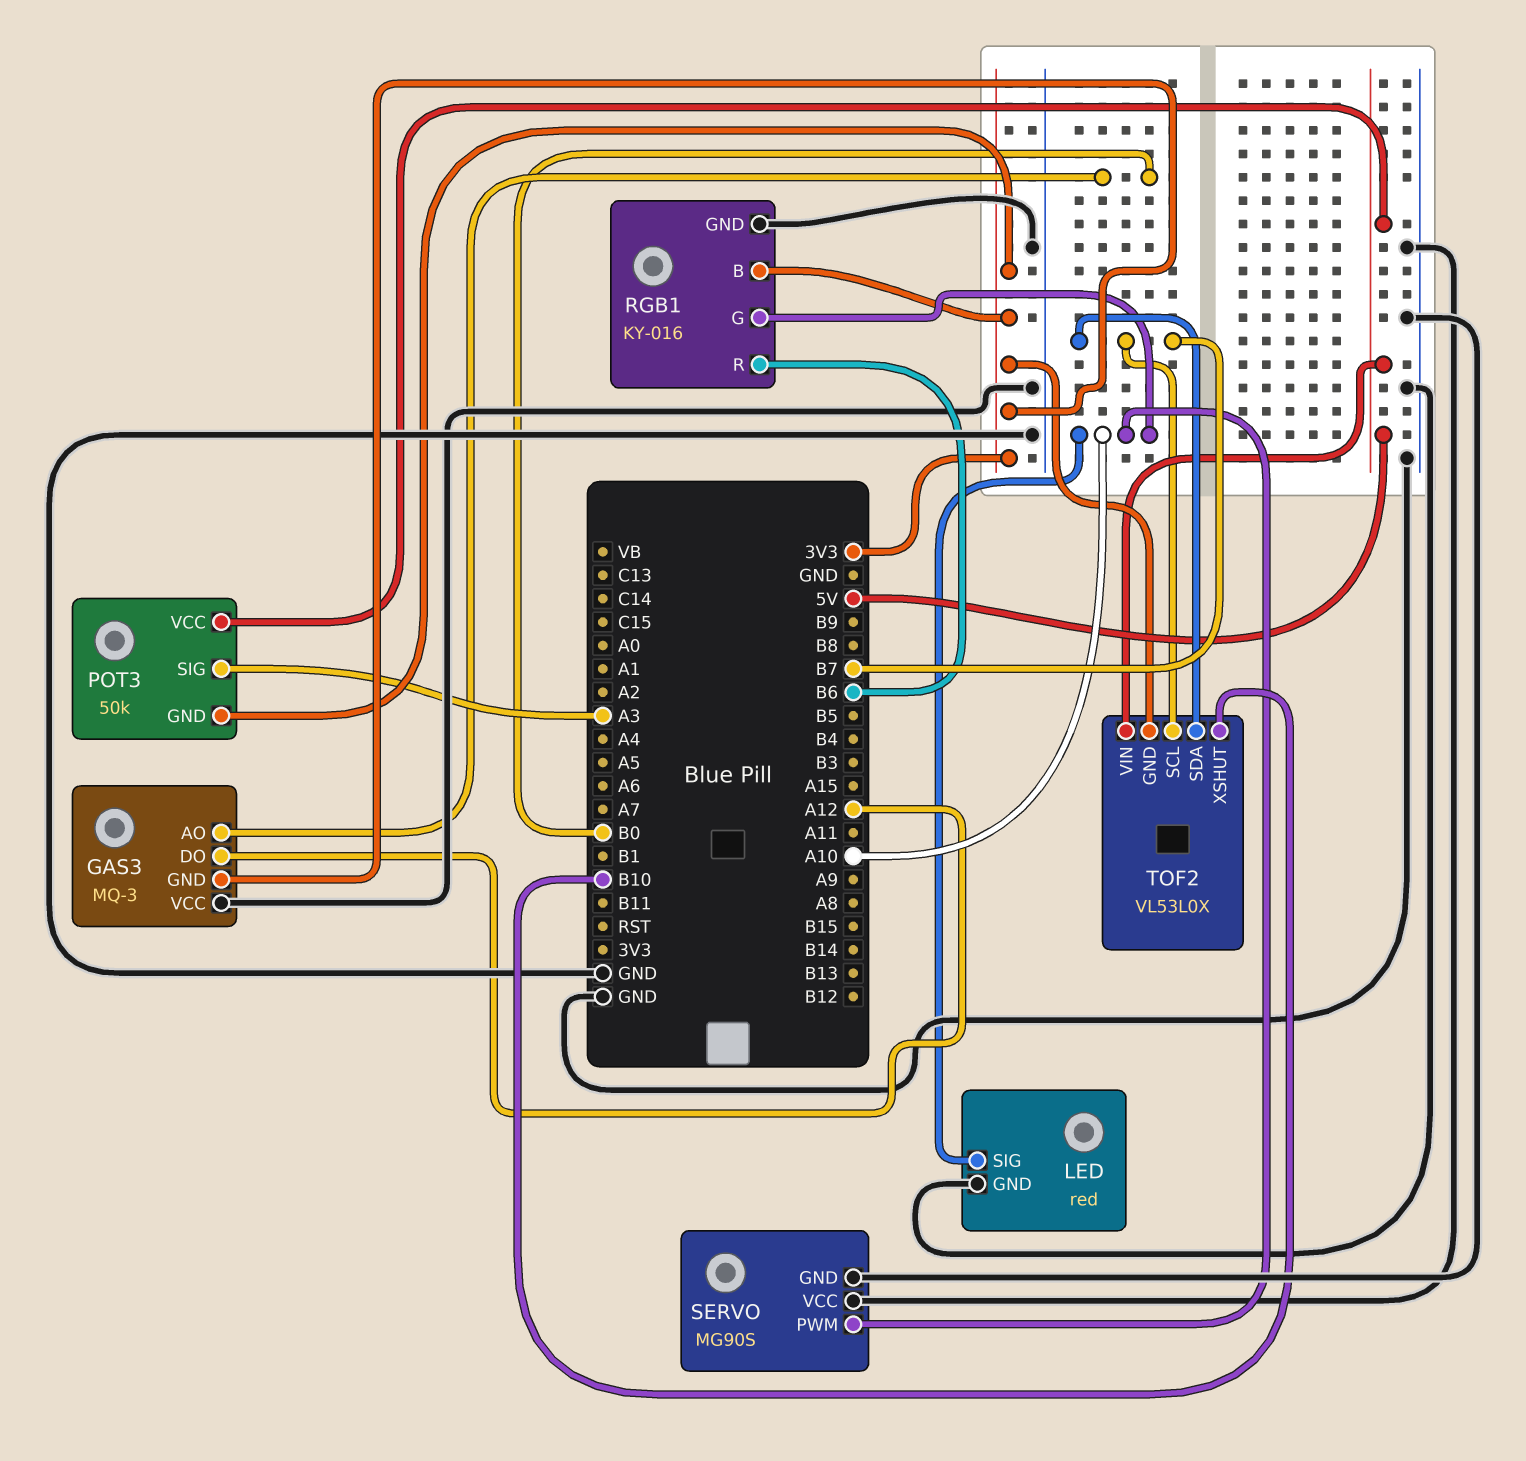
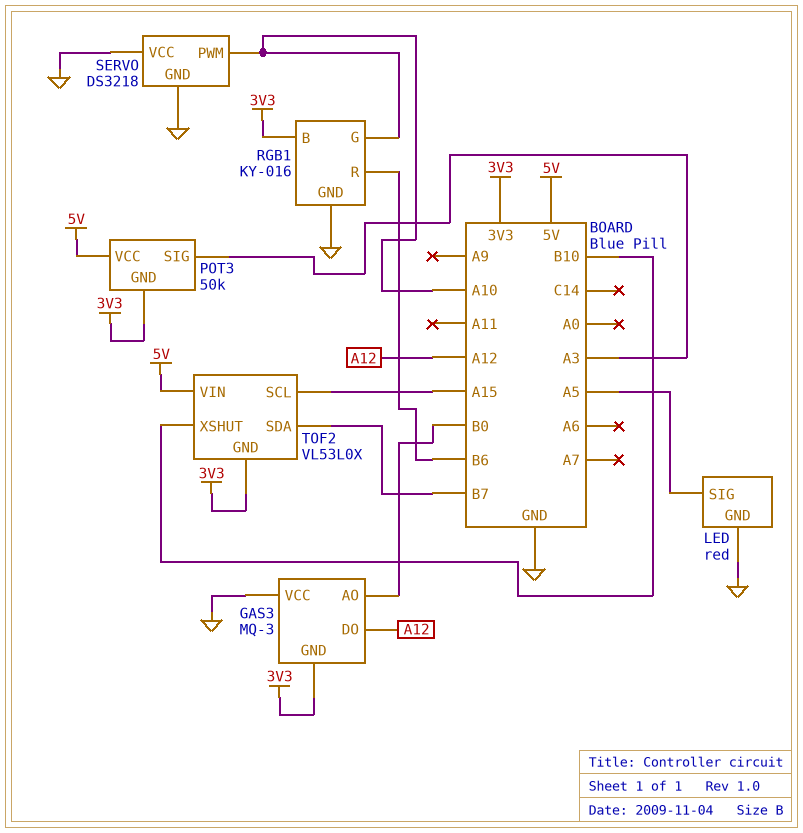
LED pin SIG: A10 -> A5
SERVO: MG90S -> DS3218
TOF2 pin SCL: B7 -> A15

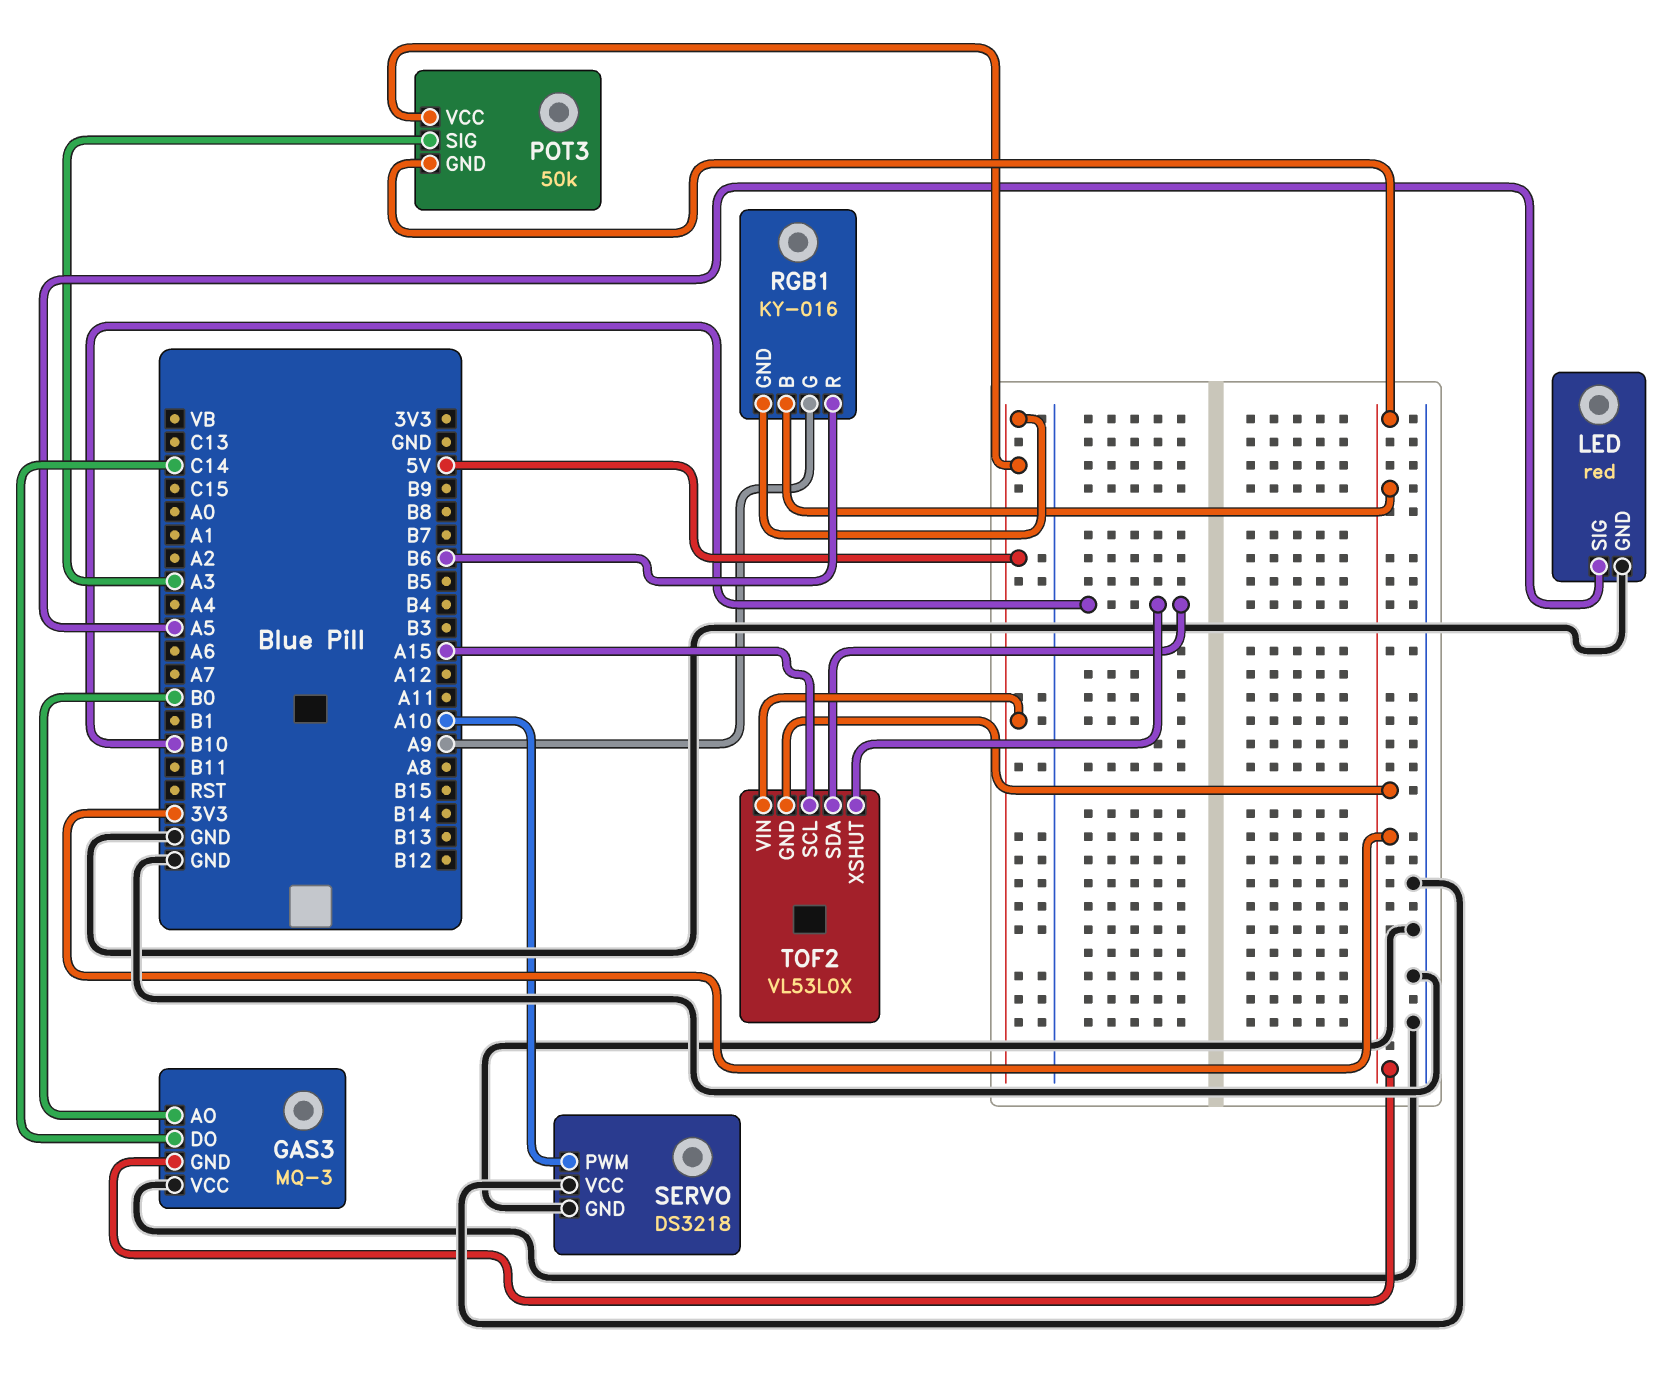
GAS3 pin DO: A12 -> C14
RGB1 pin G: A10 -> A9
RGB1 pin GND: GND -> 5V
TOF2 pin SDA: B7 -> B10

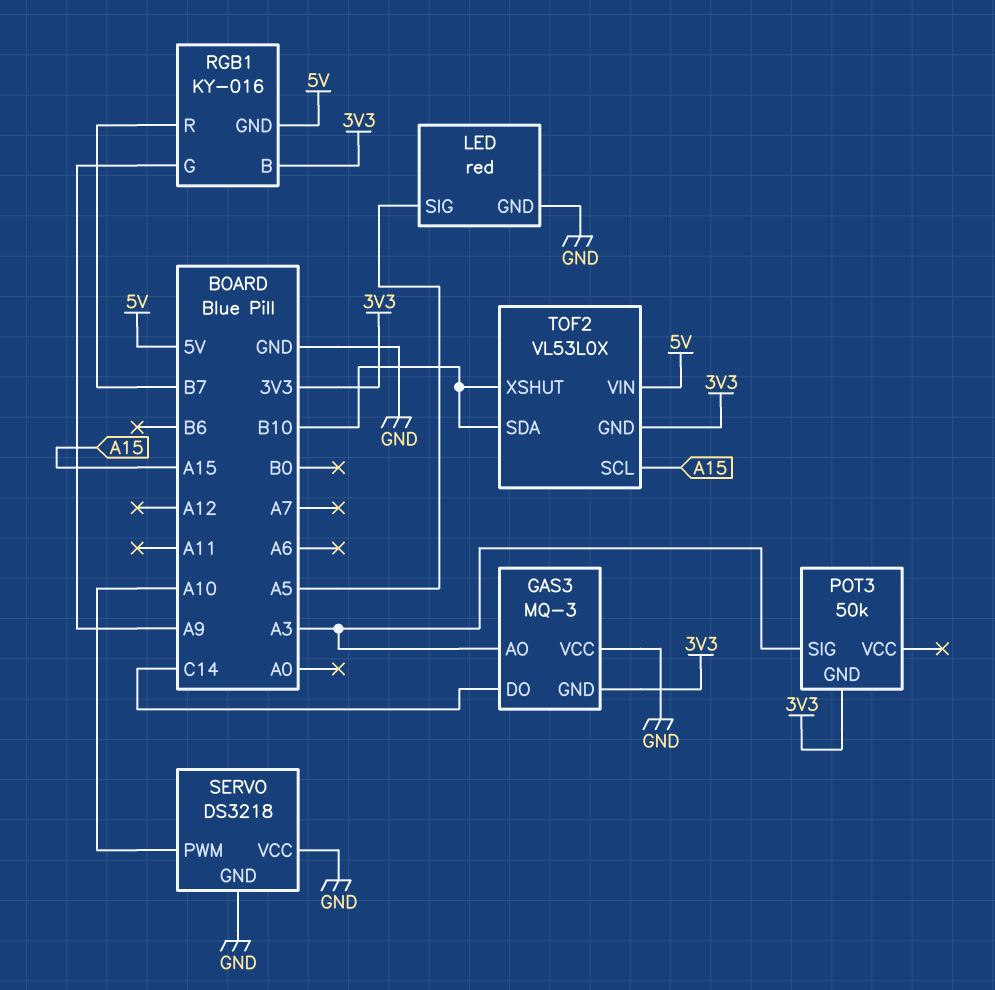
GAS3 pin AO: B0 -> A3
POT3 pin VCC: 5V -> none
RGB1 pin R: B6 -> B7

